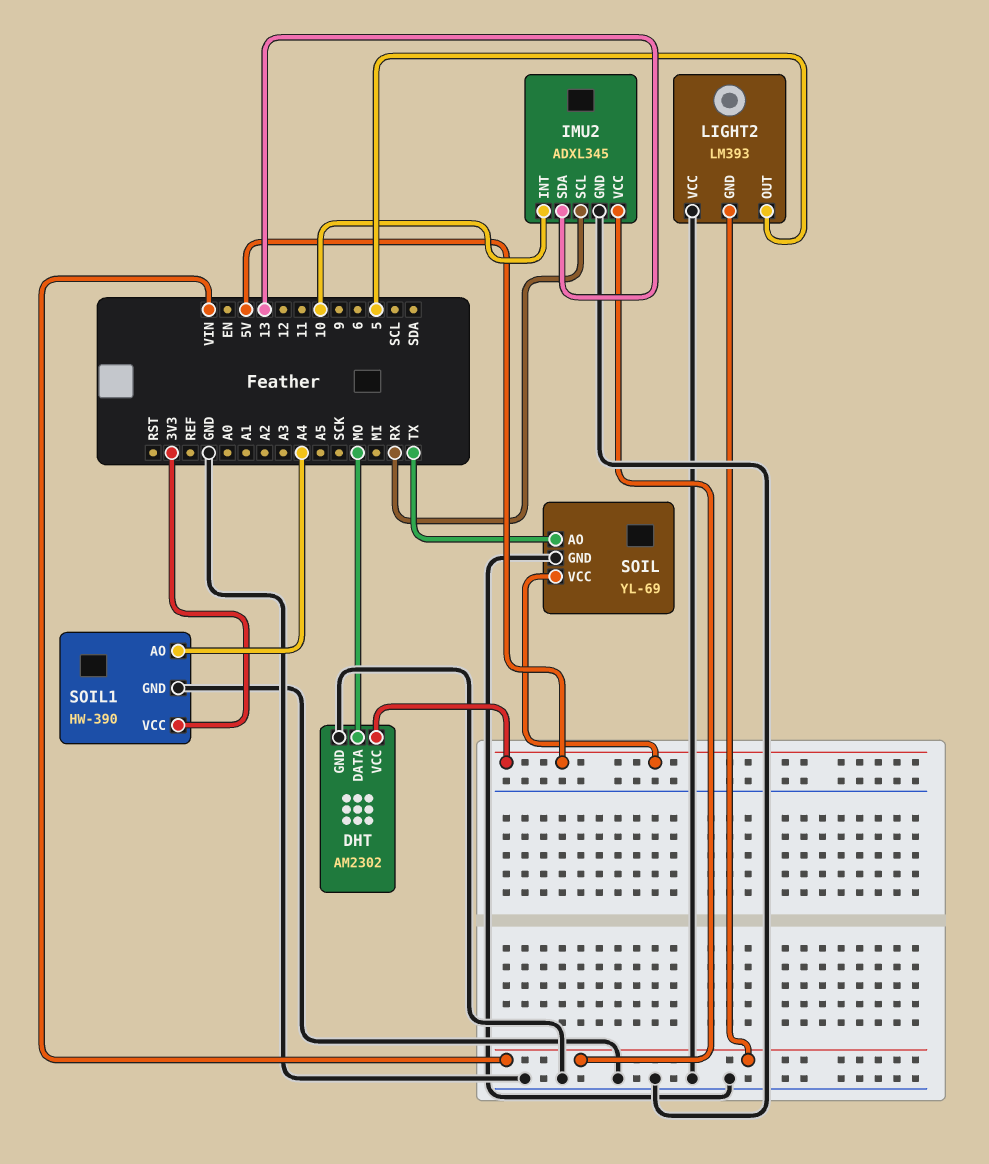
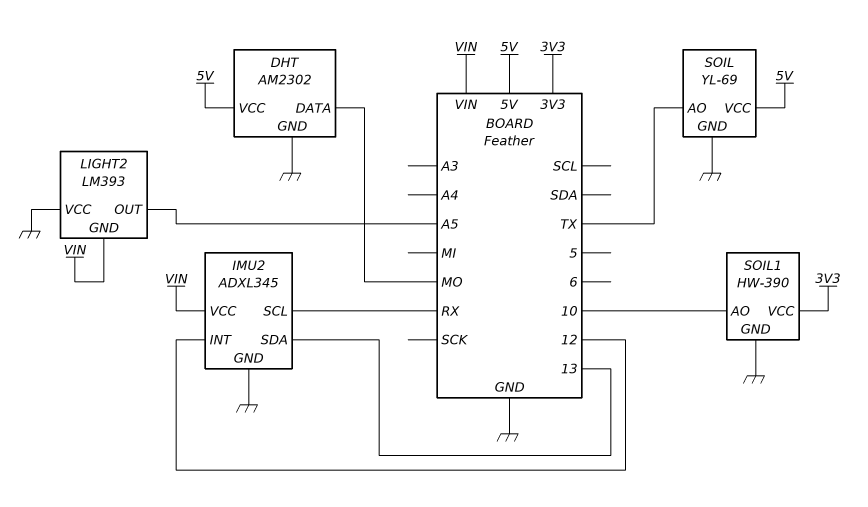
IMU2 pin INT: 10 -> 12
LIGHT2 pin OUT: 5 -> A5
SOIL1 pin AO: A4 -> 10

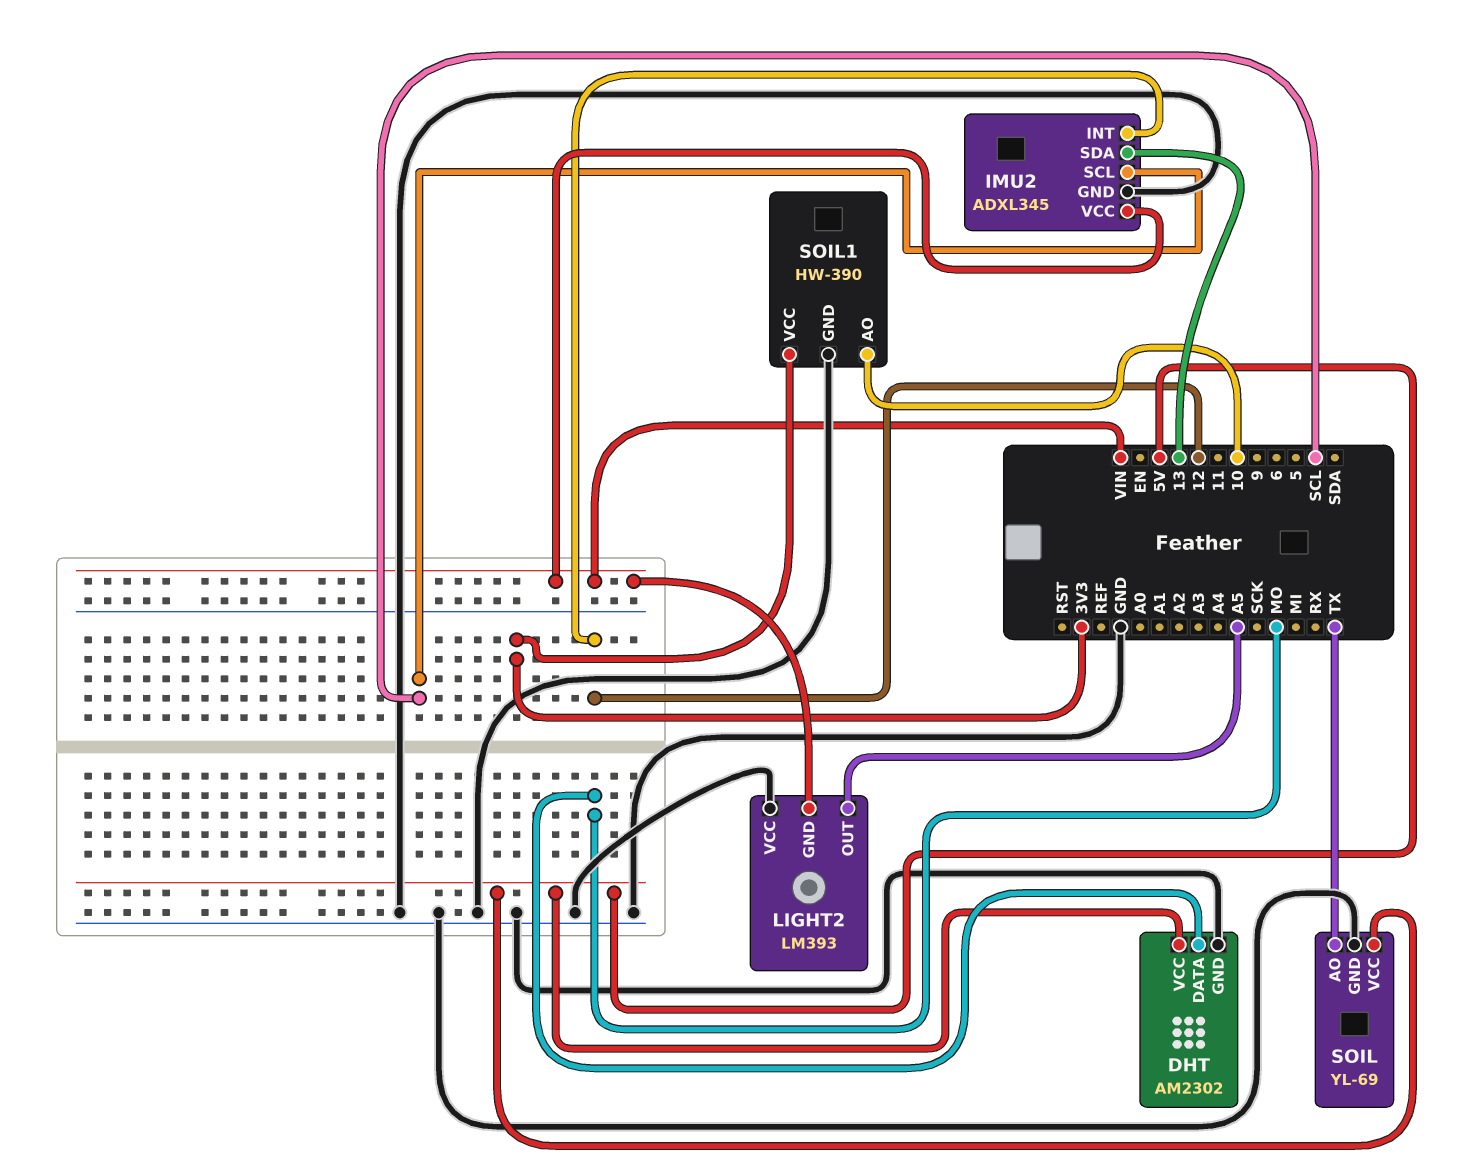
IMU2 pin SCL: RX -> SCL

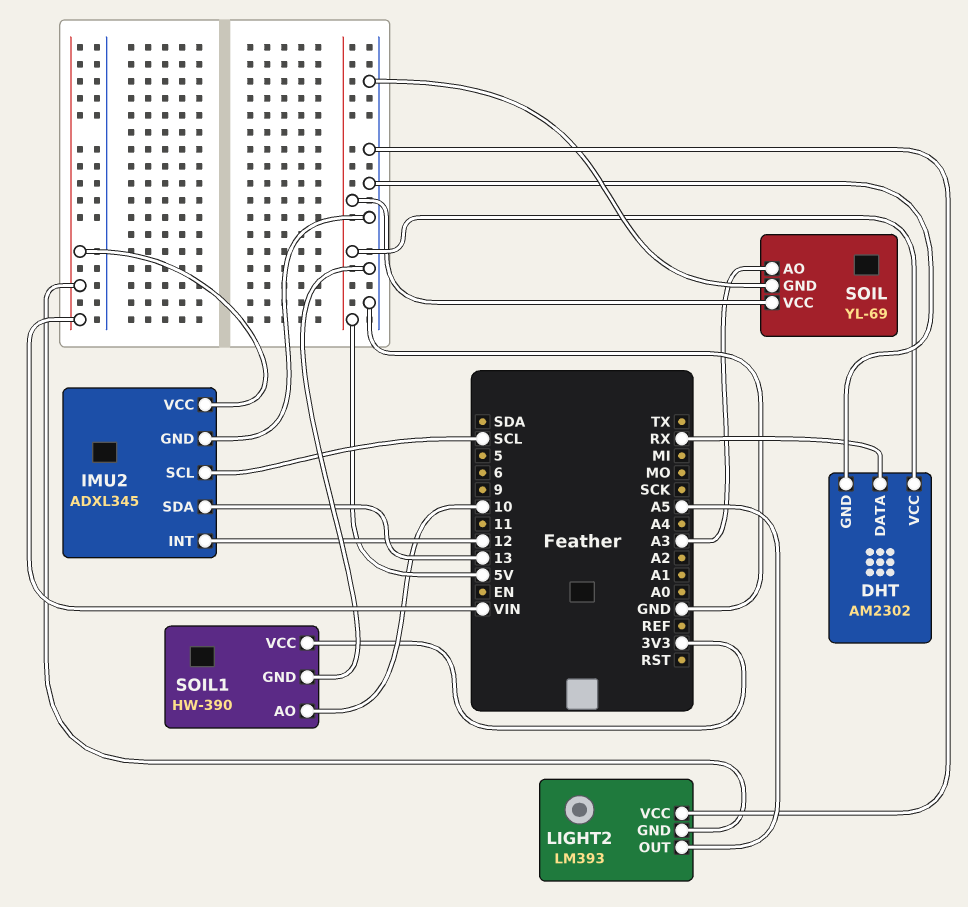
DHT pin DATA: MO -> RX
SOIL pin AO: TX -> A3

